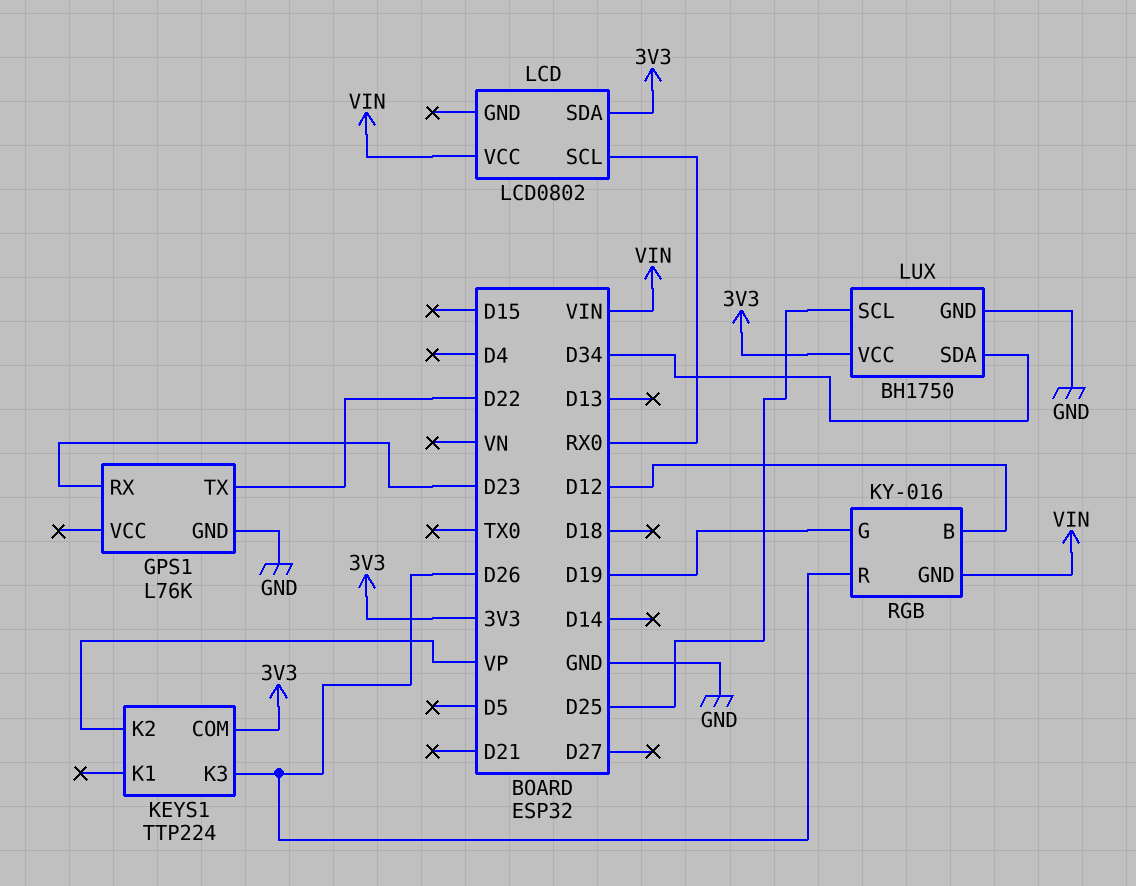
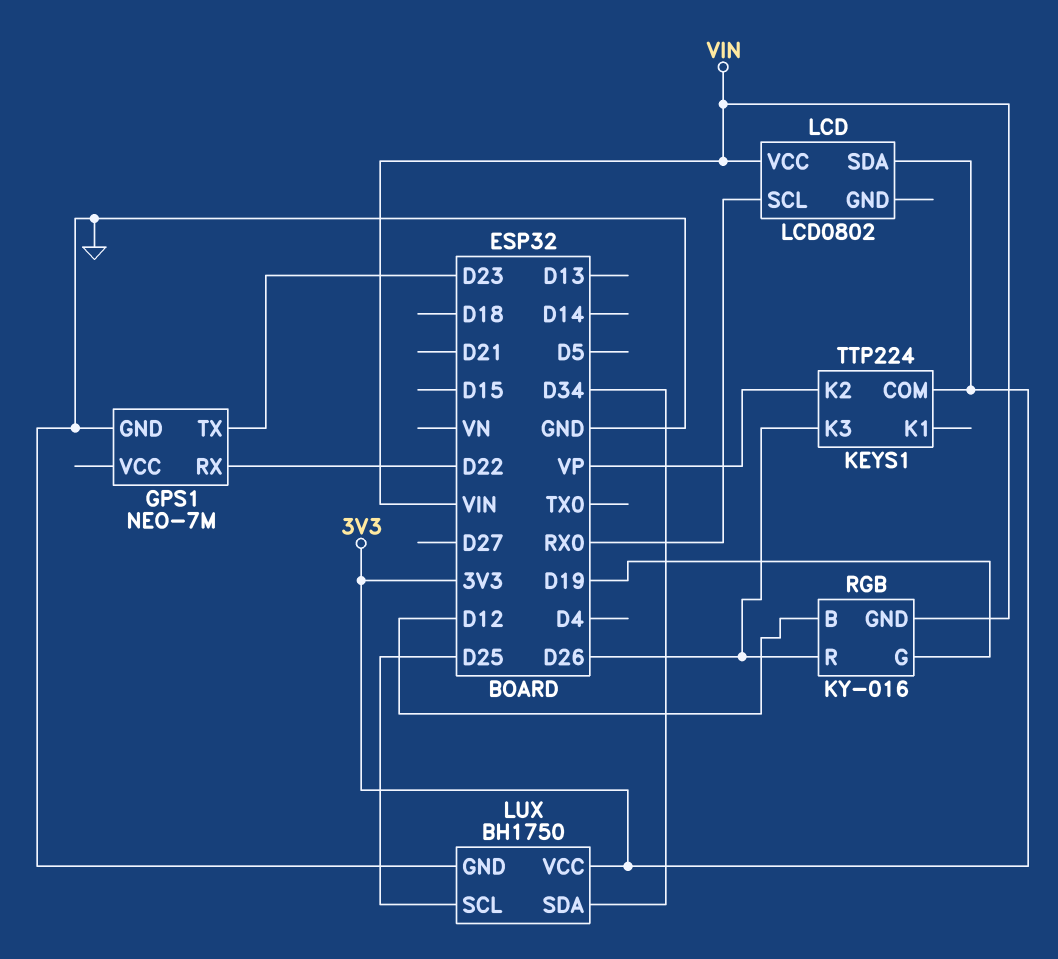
GPS1: L76K -> NEO-7M
GPS1 pin RX: D23 -> D22
GPS1 pin TX: D22 -> D23

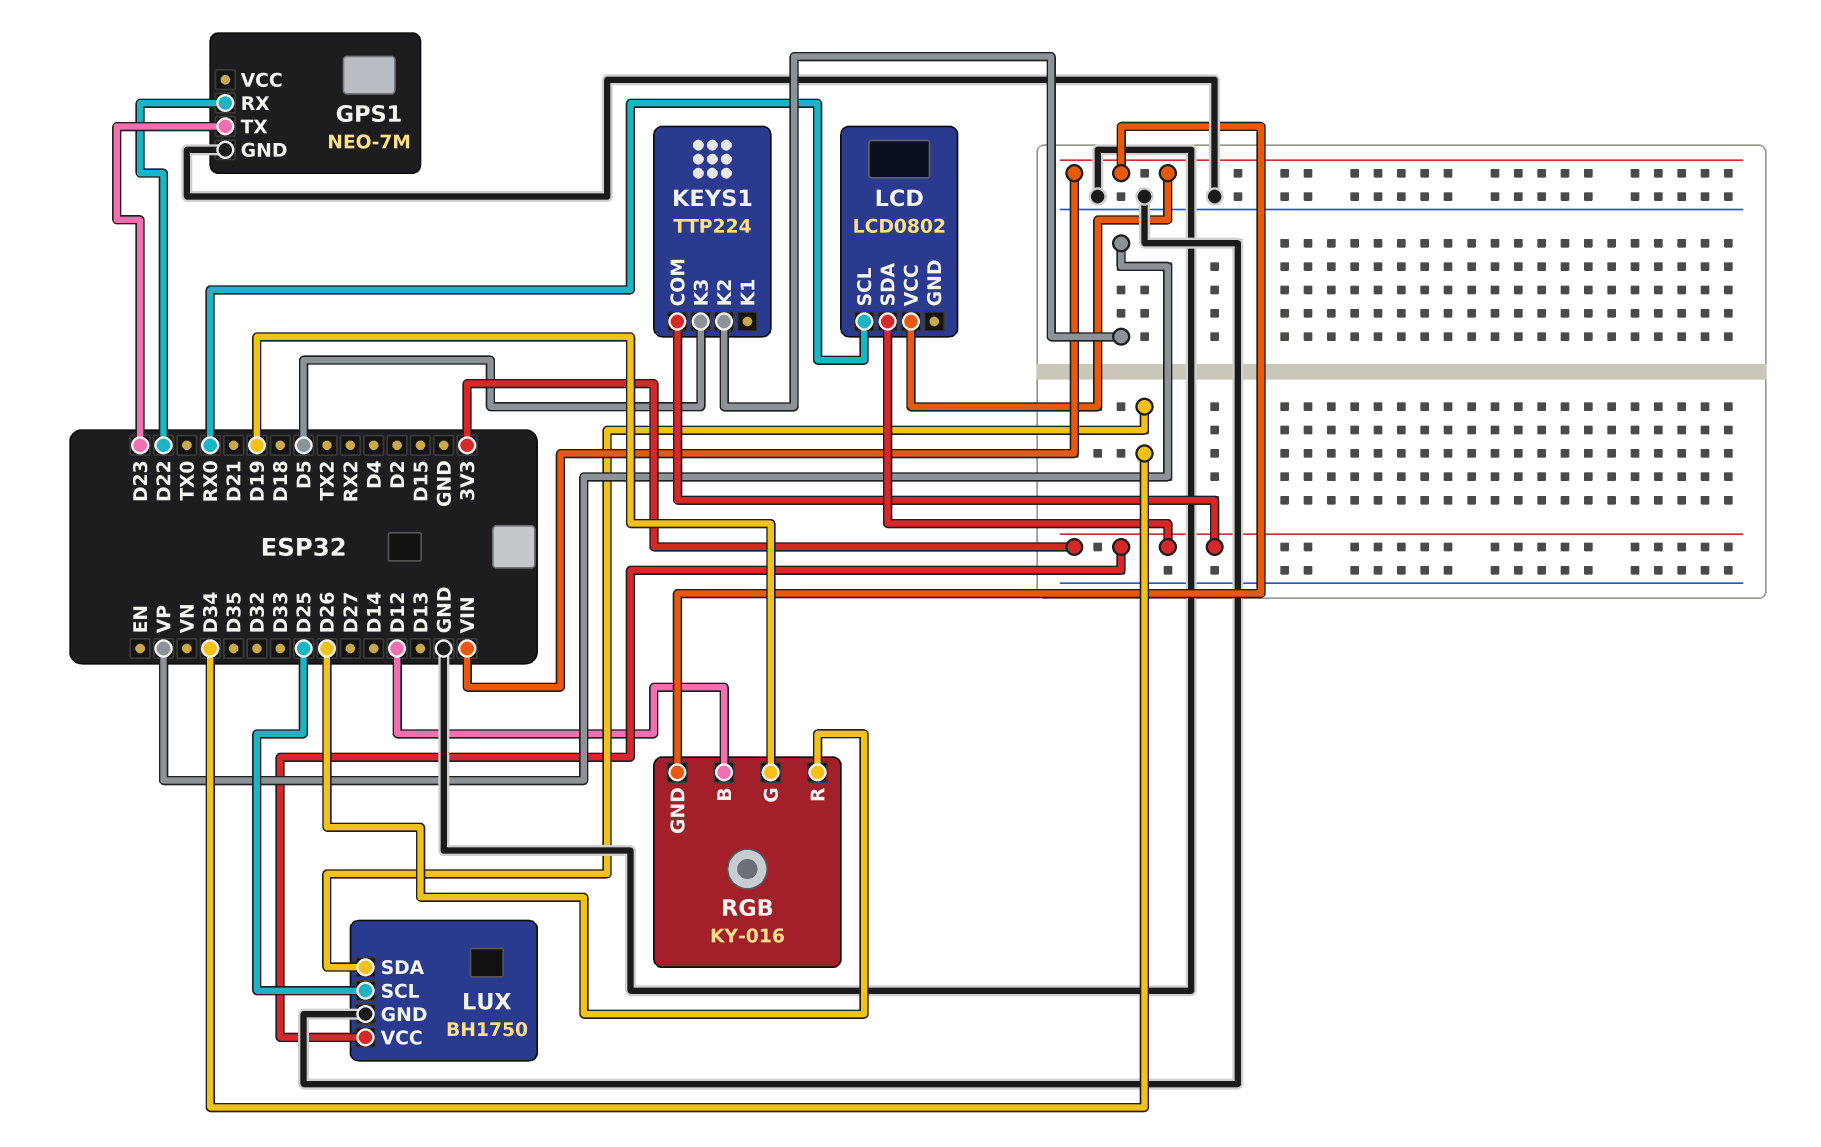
KEYS1 pin K3: D26 -> D5

